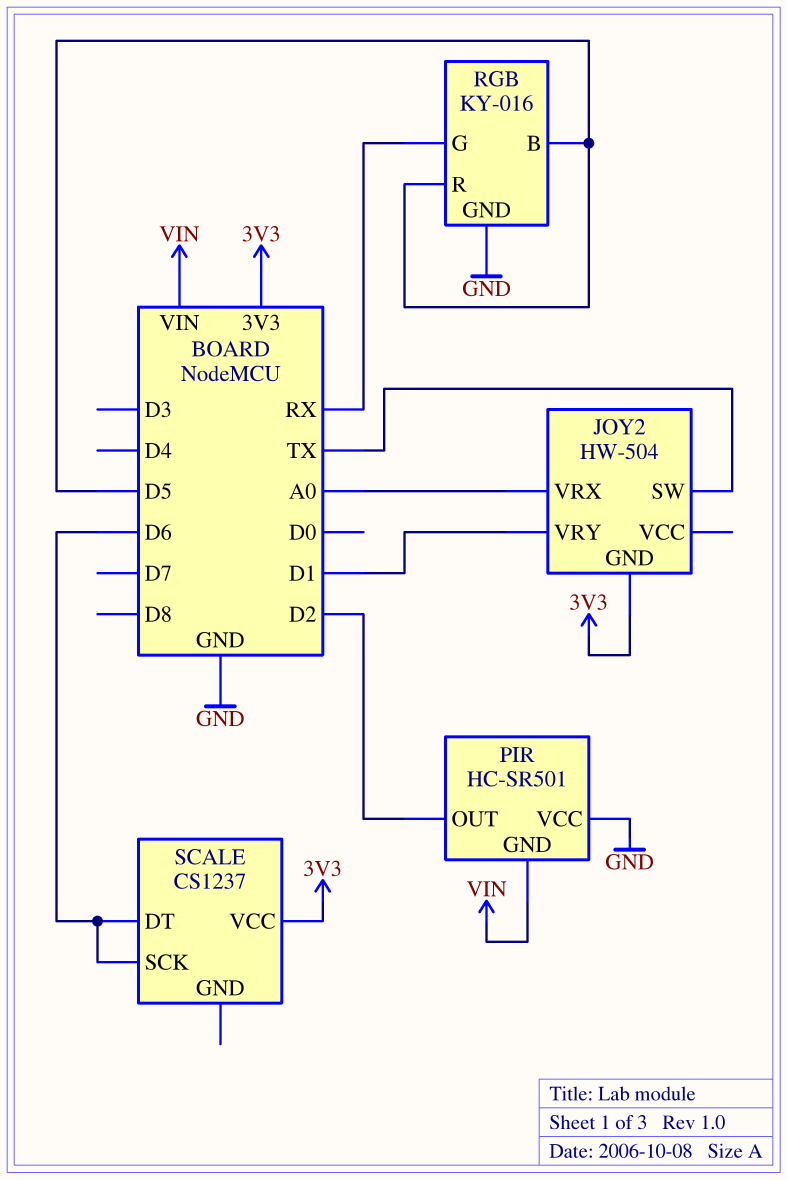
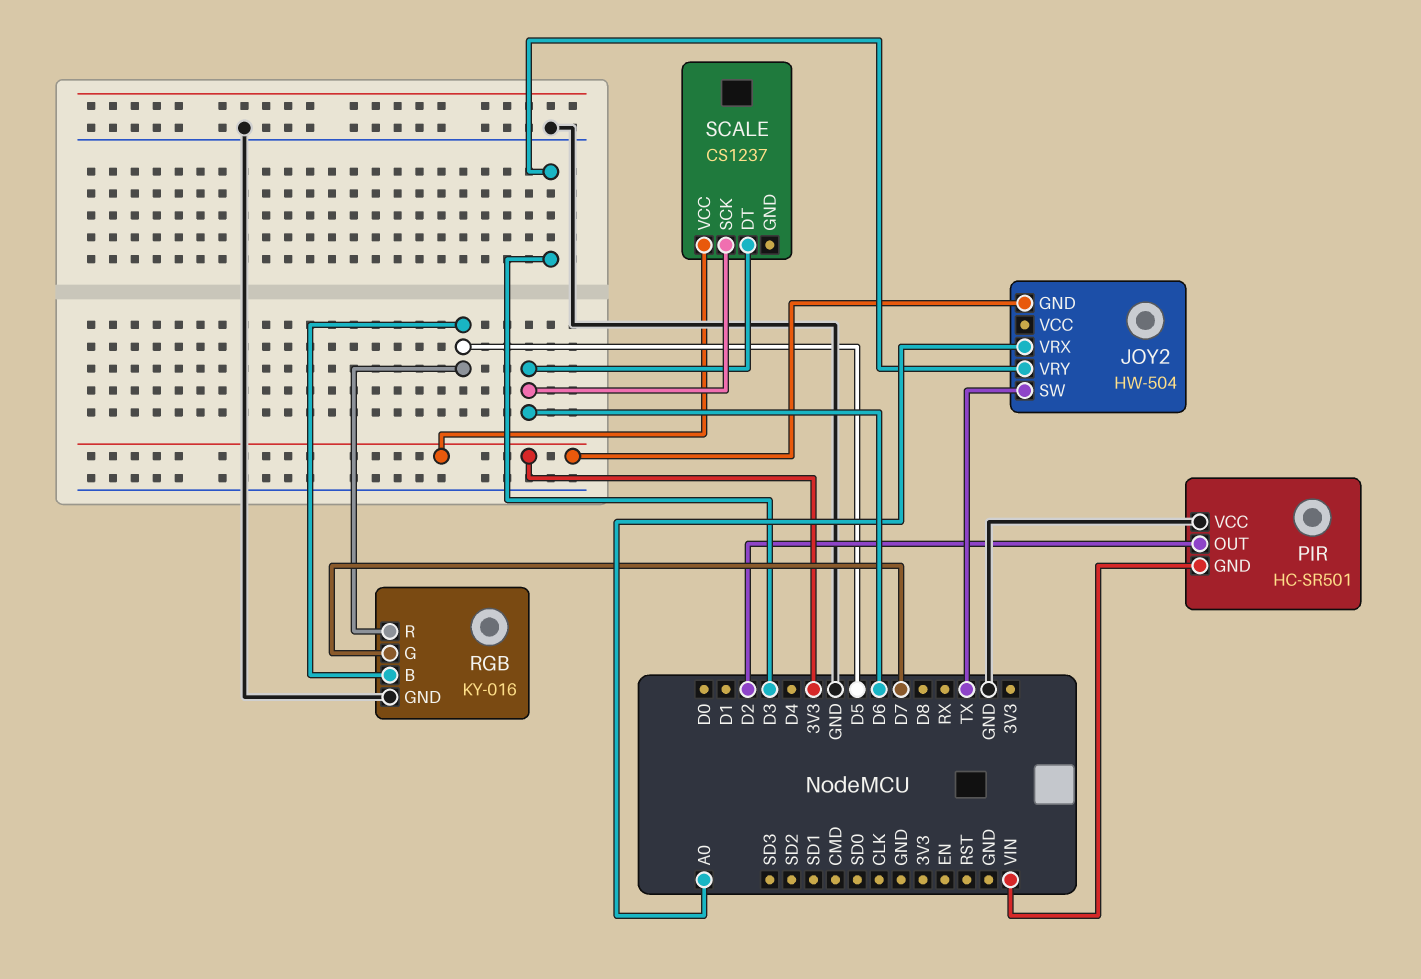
JOY2 pin VRY: D1 -> D3
RGB pin G: RX -> D7

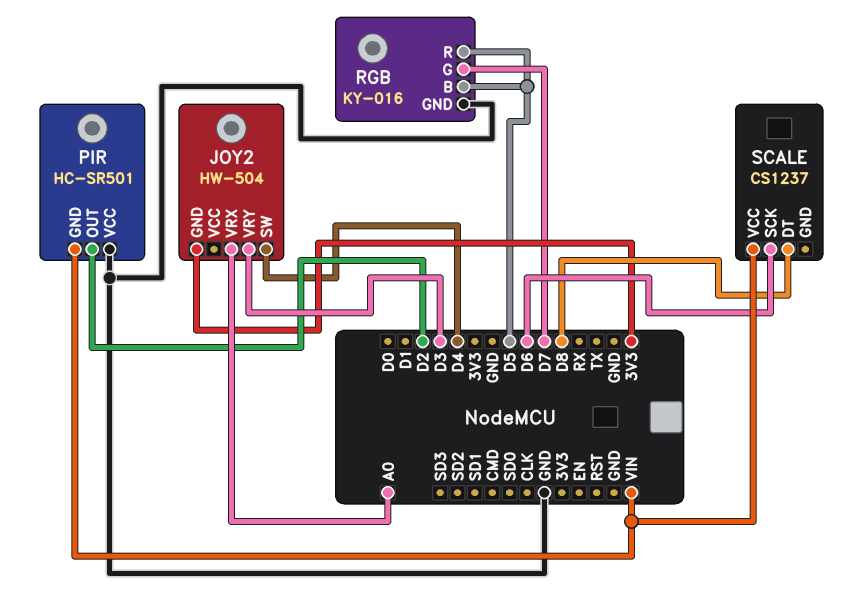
JOY2 pin SW: TX -> D4
SCALE pin DT: D6 -> D8
SCALE pin VCC: 3V3 -> VIN

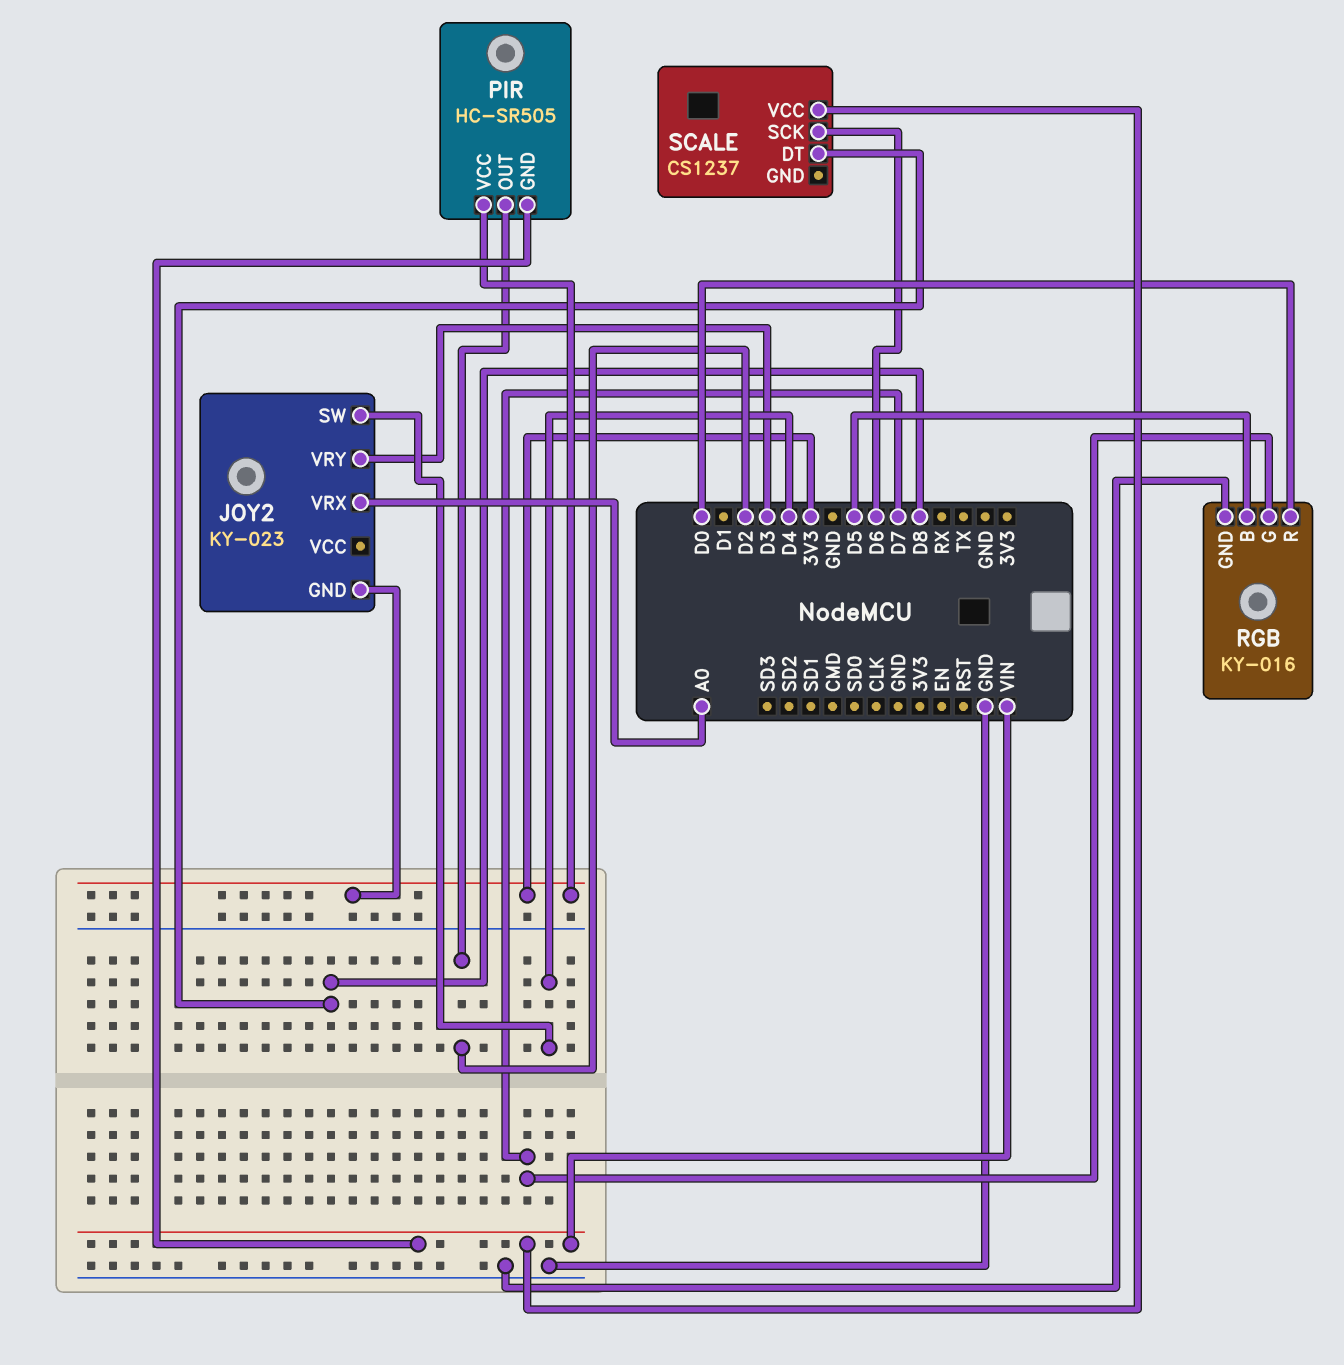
JOY2: HW-504 -> KY-023
PIR: HC-SR501 -> HC-SR505
PIR pin VCC: GND -> 3V3
RGB pin R: D5 -> D0

